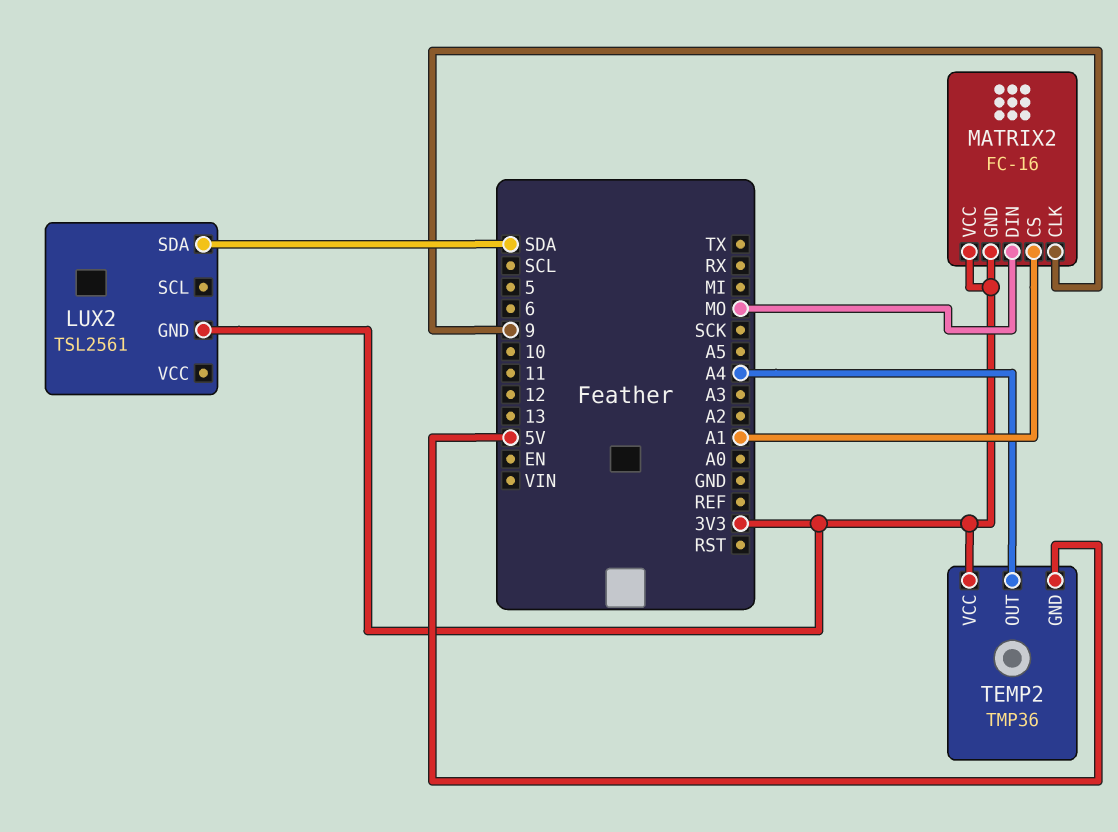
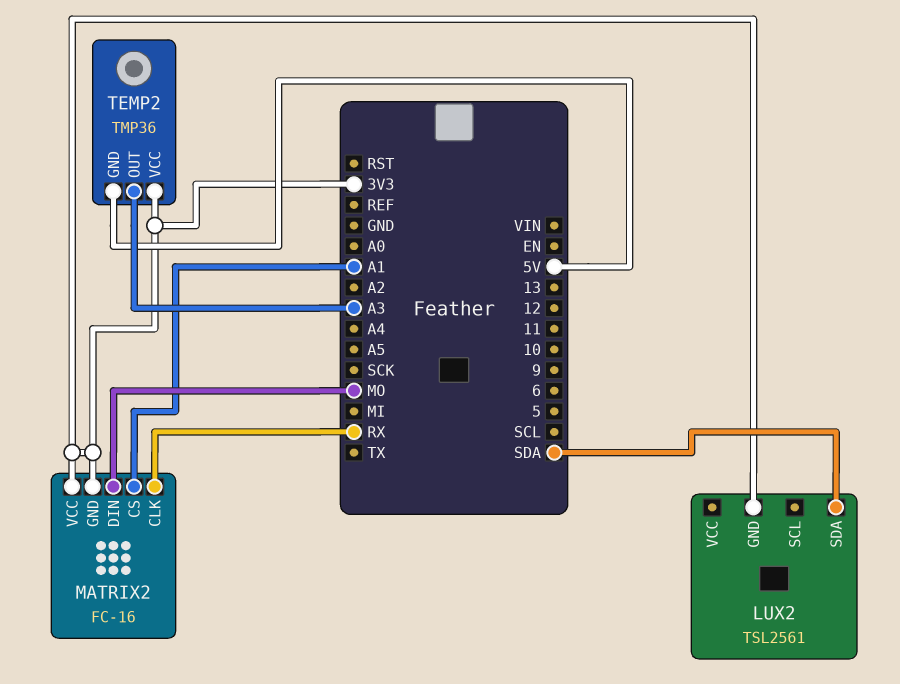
MATRIX2 pin CLK: 9 -> RX
TEMP2 pin OUT: A4 -> A3

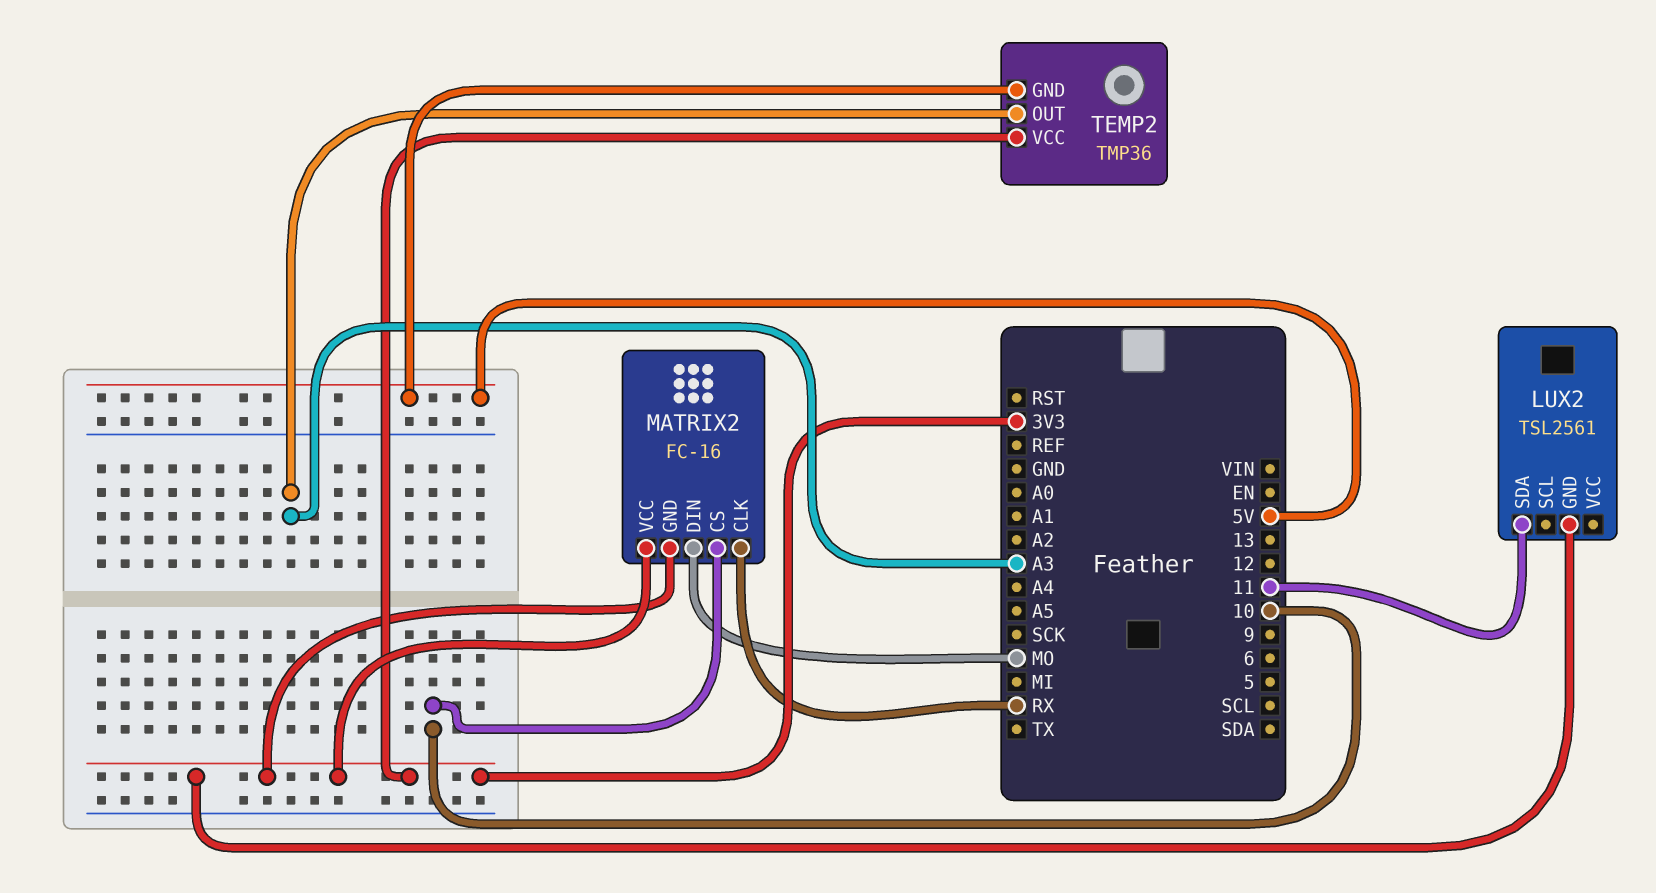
LUX2 pin SDA: SDA -> 11
MATRIX2 pin CS: A1 -> 10

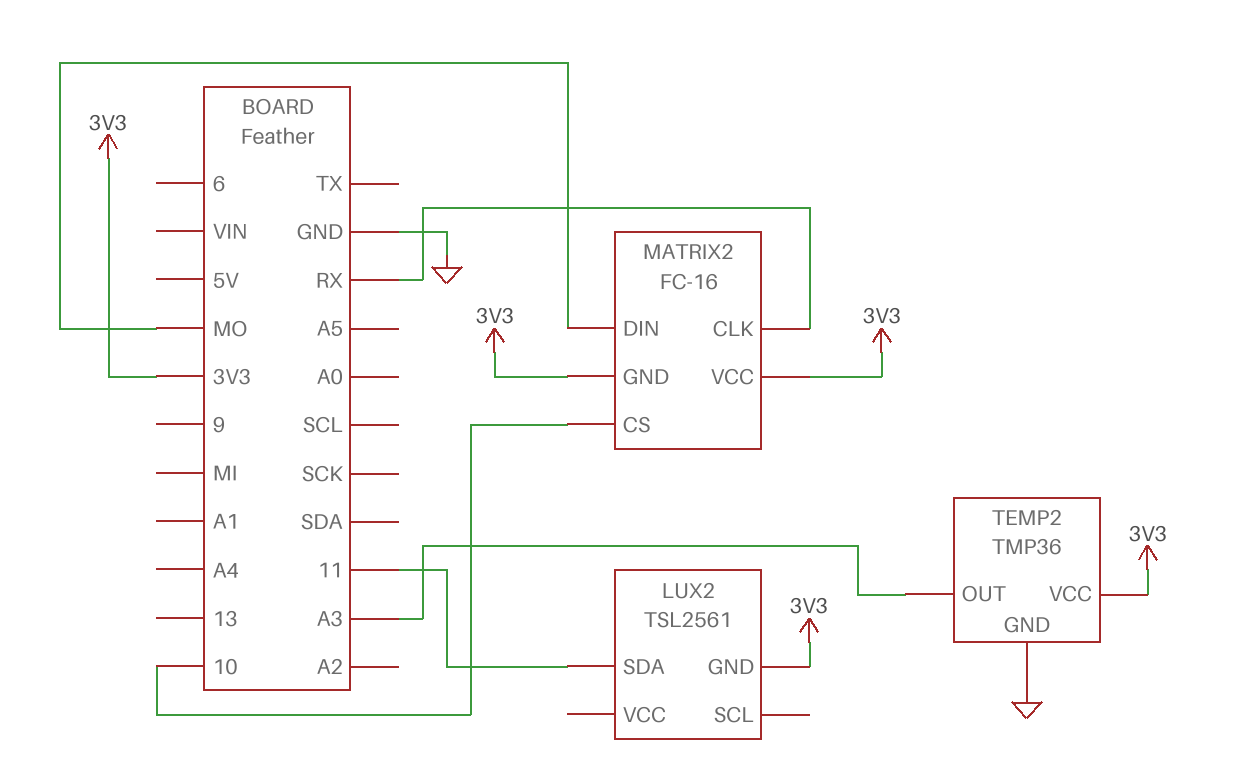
TEMP2 pin GND: 5V -> GND

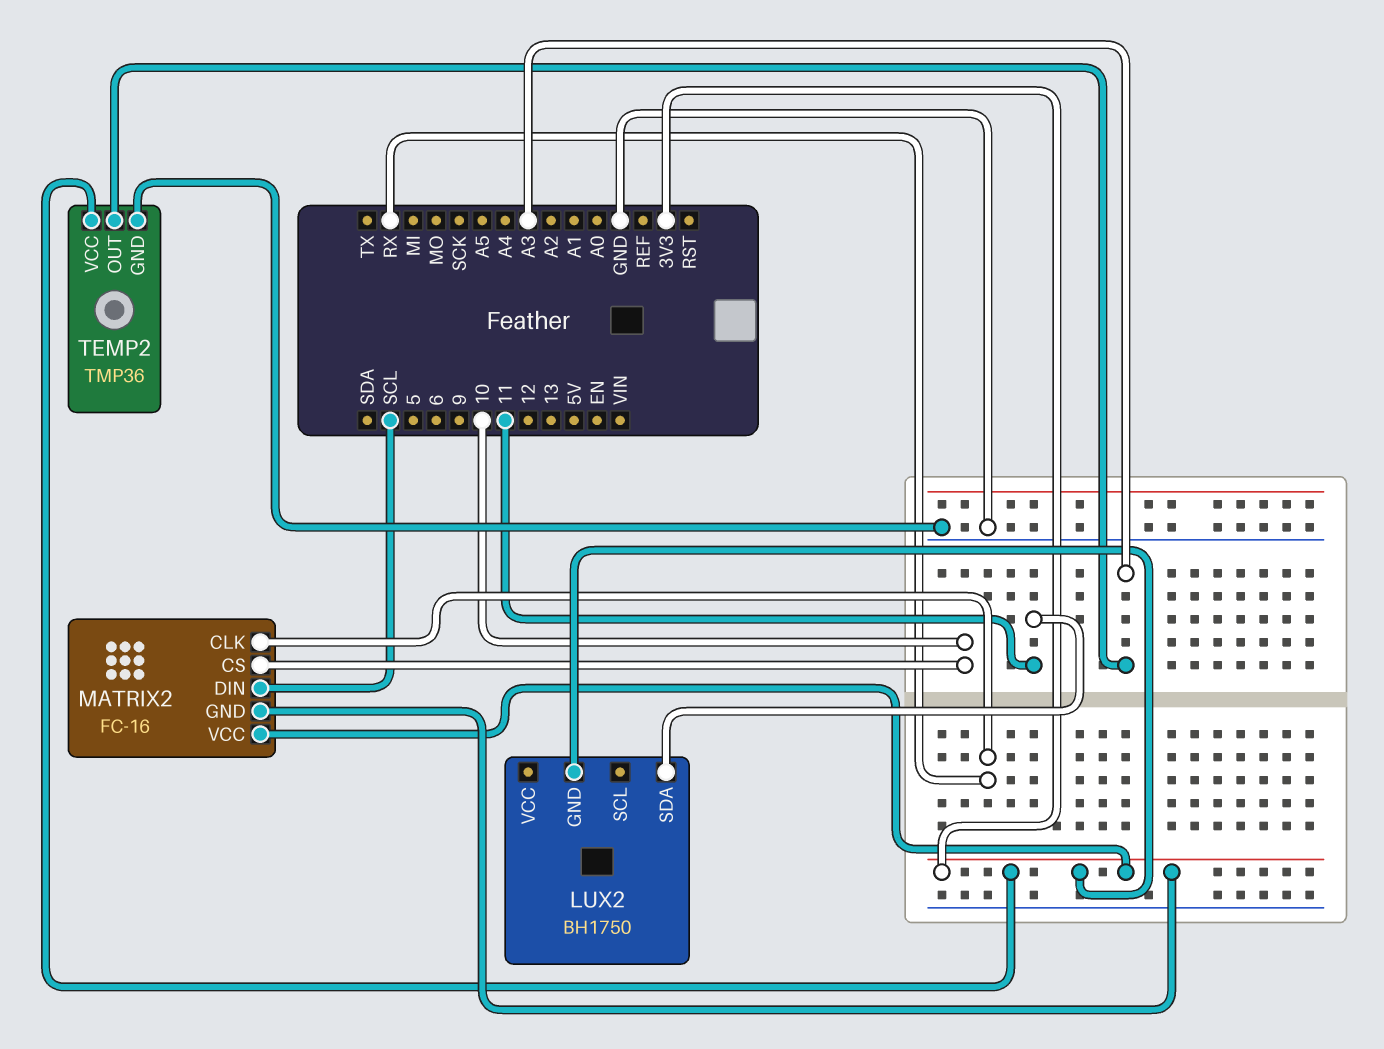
LUX2: TSL2561 -> BH1750
MATRIX2 pin DIN: MO -> SCL

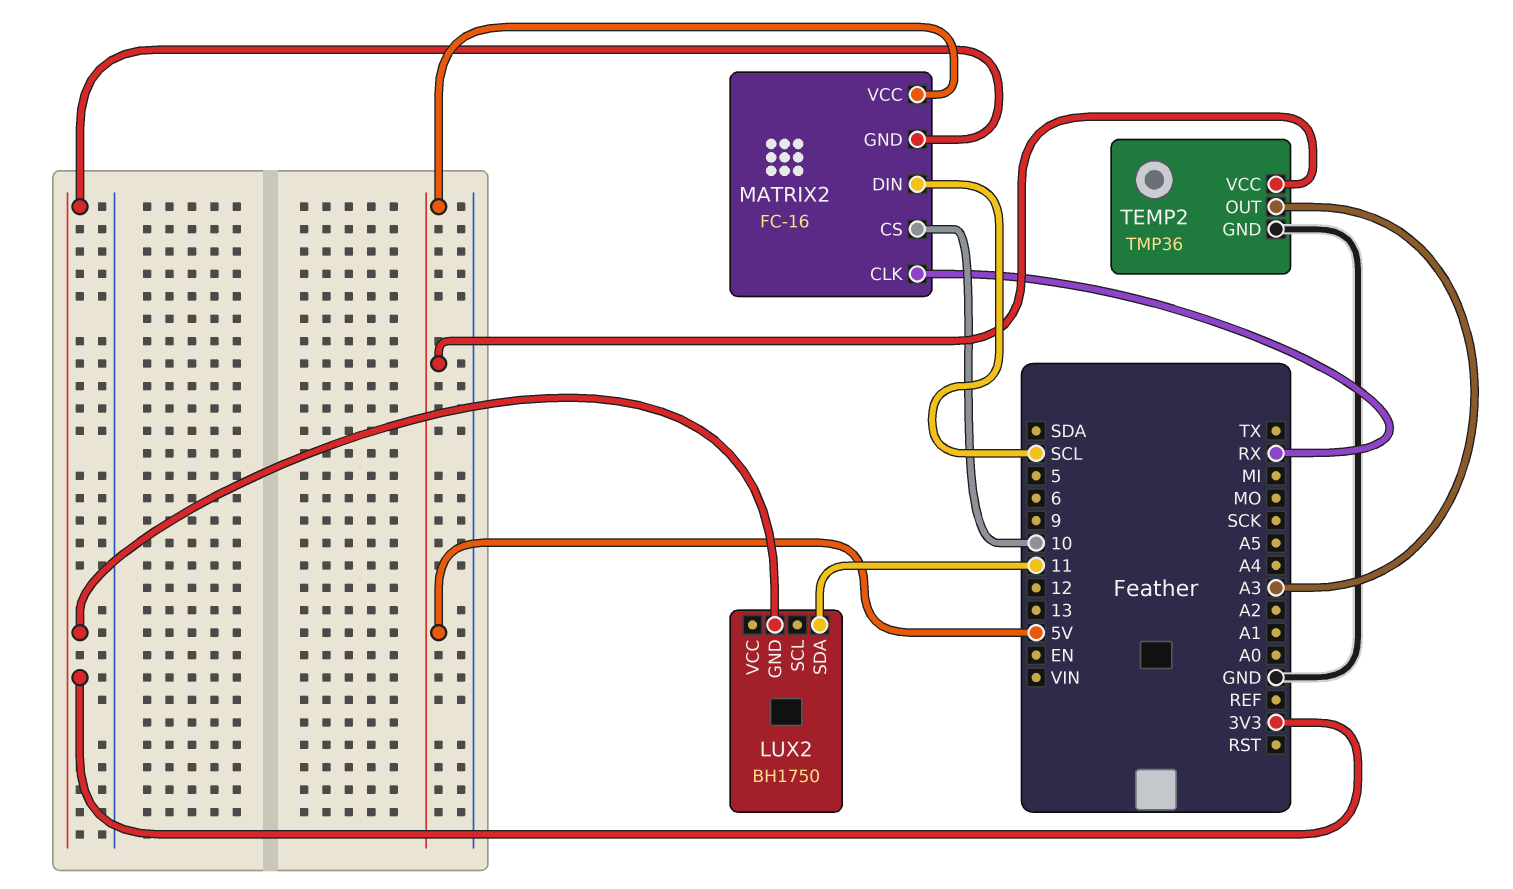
MATRIX2 pin VCC: 3V3 -> 5V
TEMP2 pin VCC: 3V3 -> 5V

